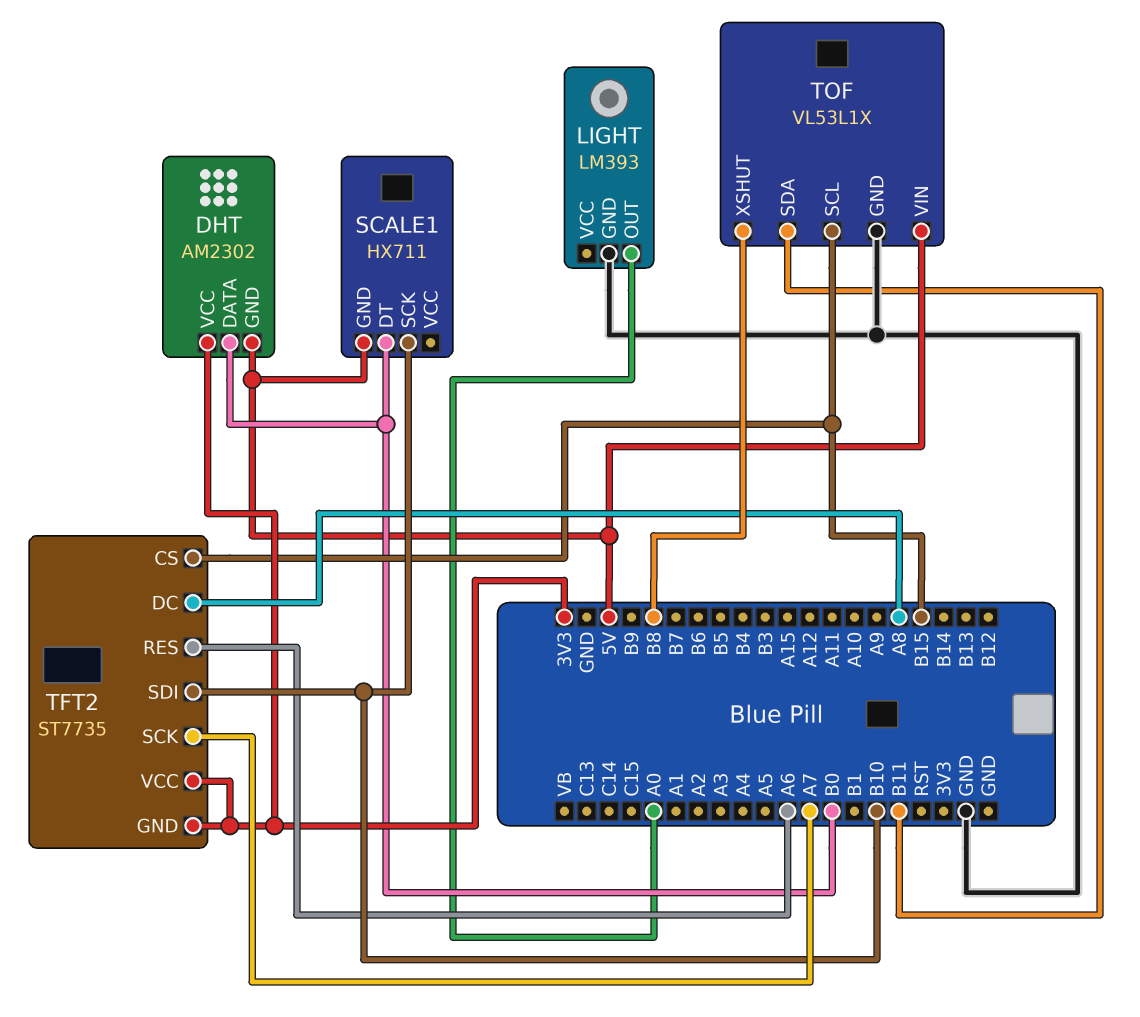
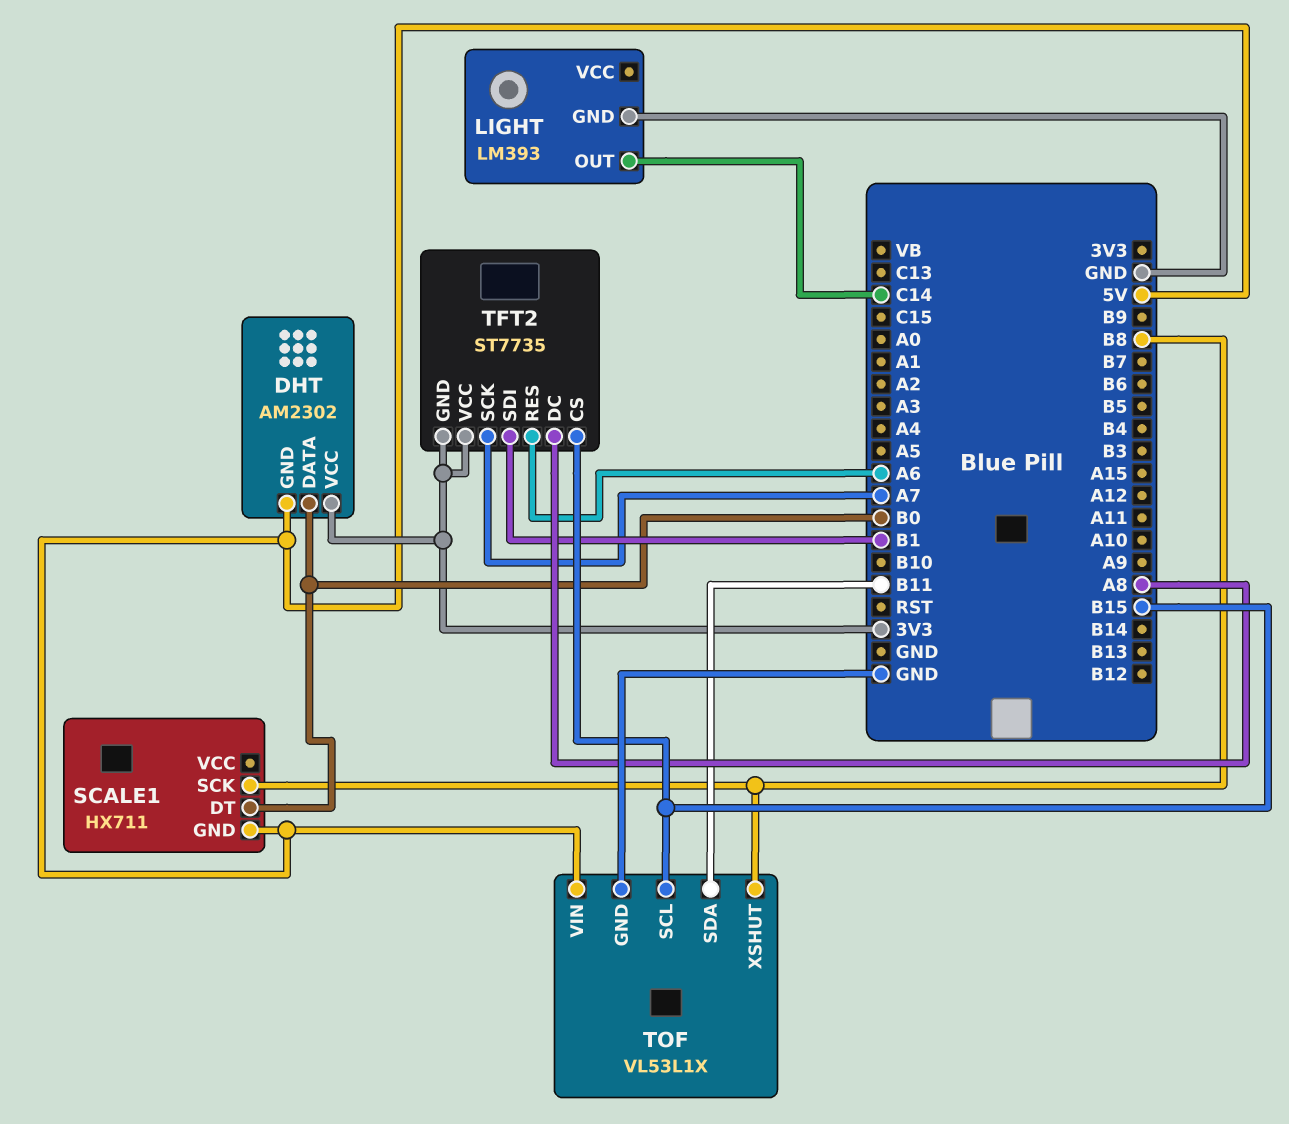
LIGHT pin OUT: A0 -> C14
SCALE1 pin SCK: B10 -> B8
TFT2 pin SDI: B10 -> B1

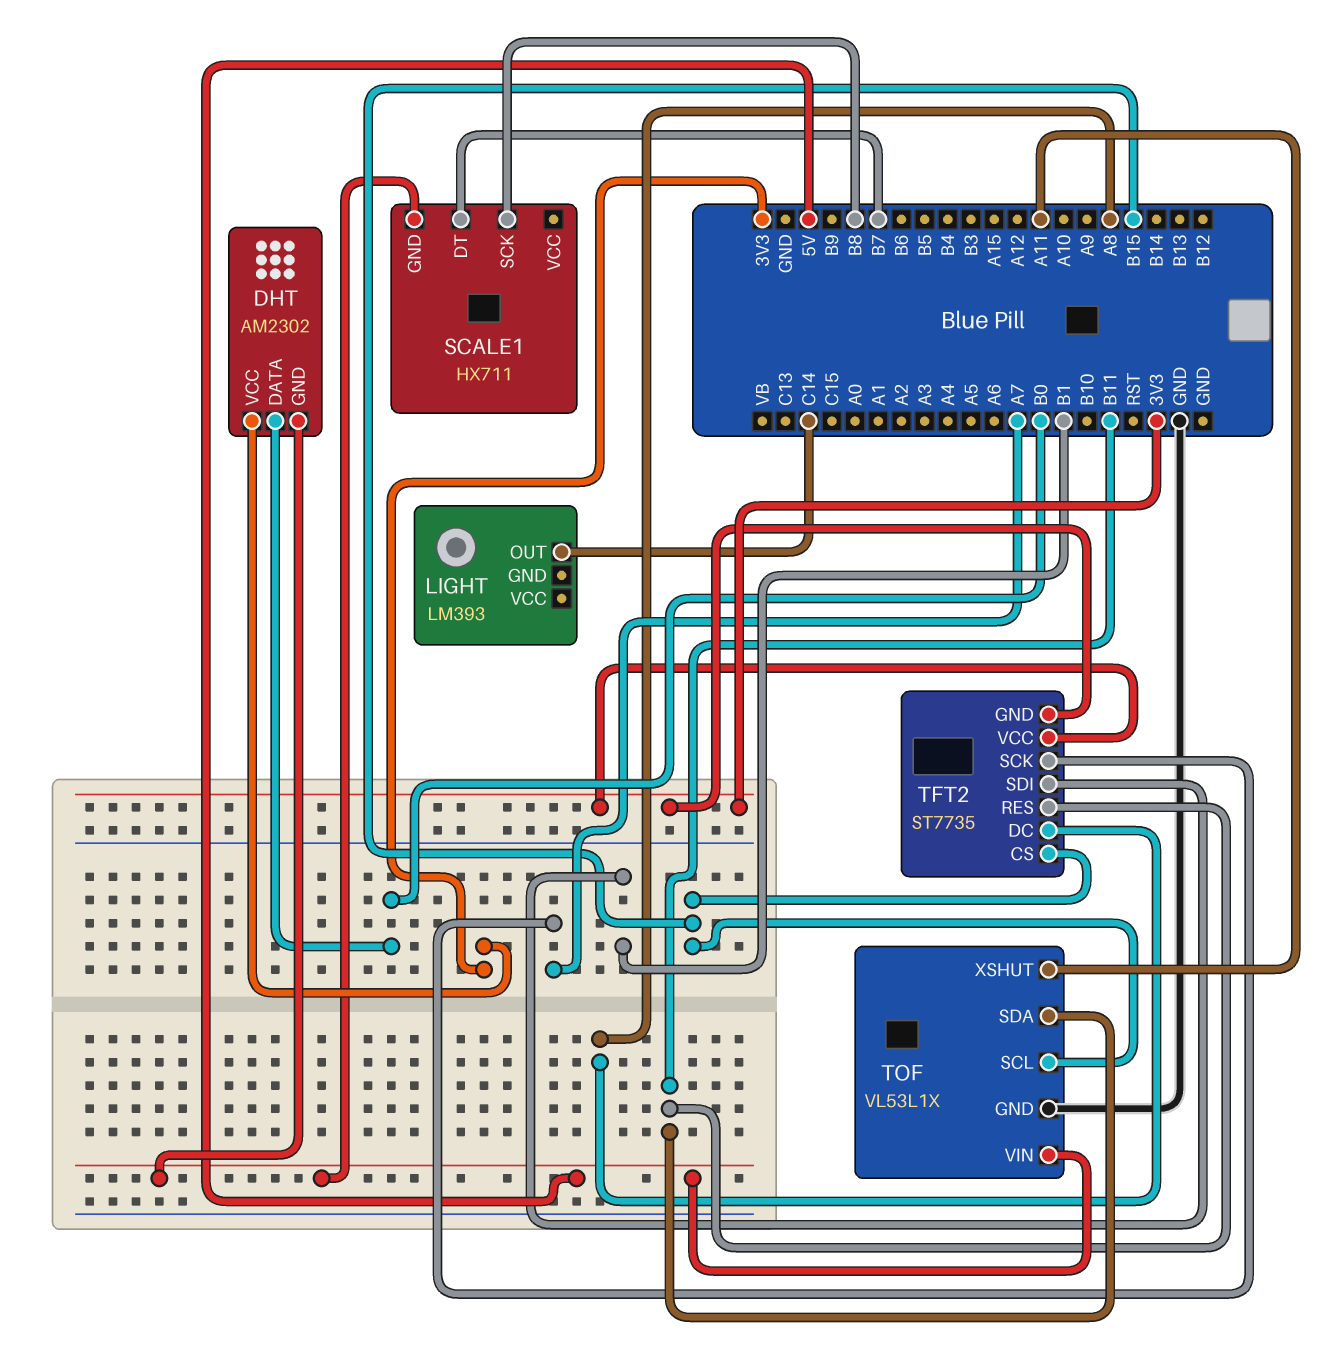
LIGHT pin GND: GND -> none
SCALE1 pin DT: B0 -> B7
TFT2 pin RES: A6 -> B11
TOF pin XSHUT: B8 -> A11

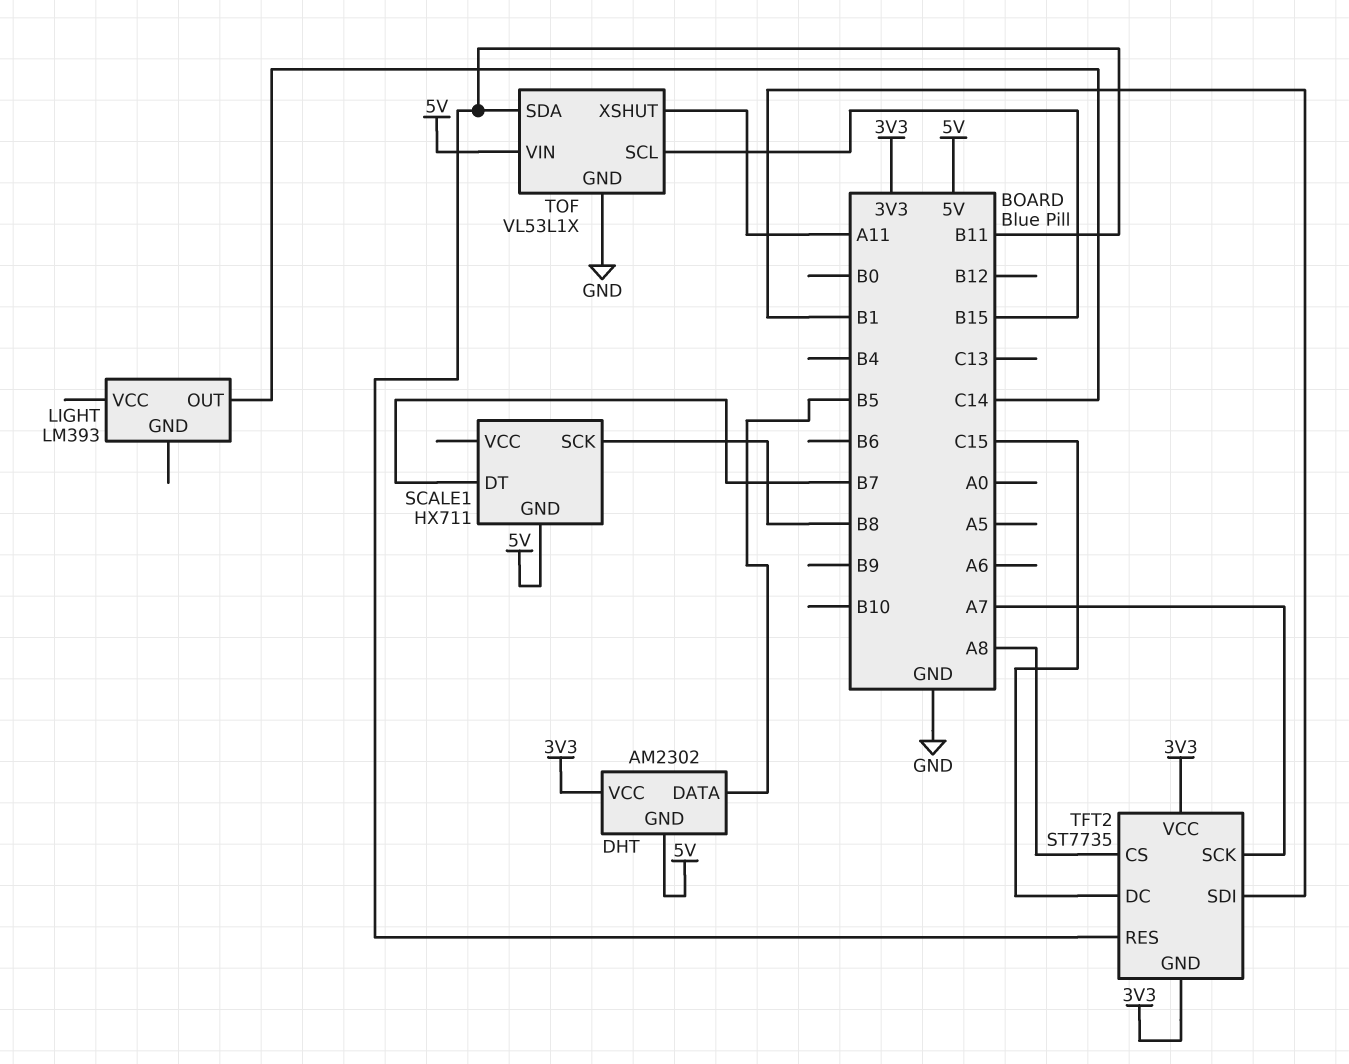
DHT pin DATA: B0 -> B5
TFT2 pin CS: B15 -> A8
TFT2 pin DC: A8 -> C15

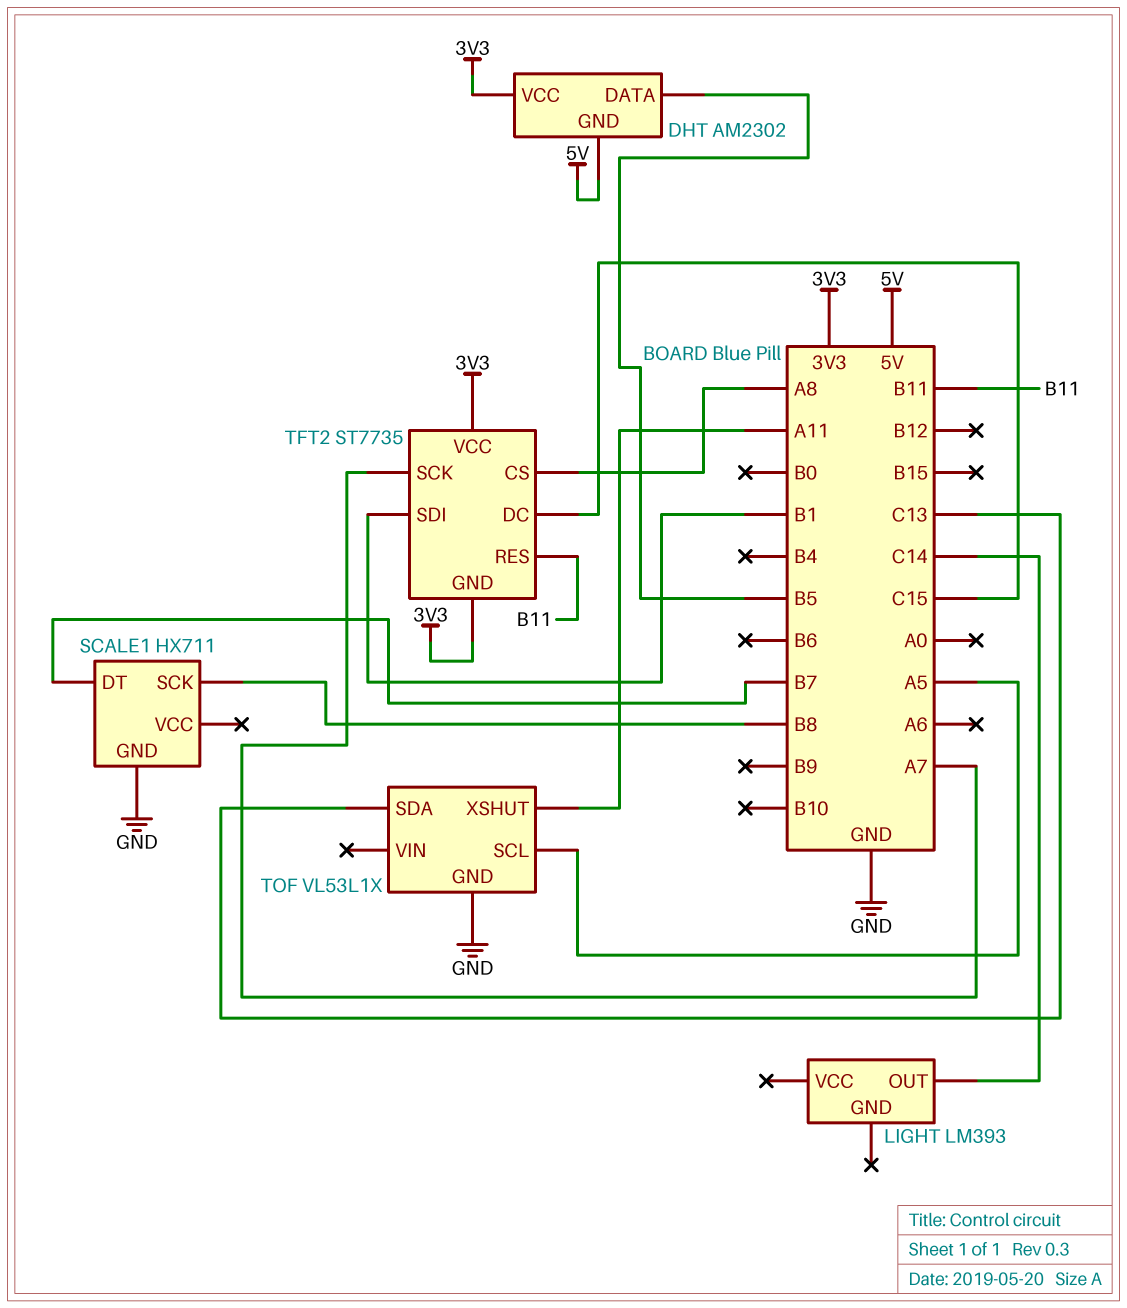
SCALE1 pin GND: 5V -> GND
TOF pin SCL: B15 -> A5
TOF pin SDA: B11 -> C13
TOF pin VIN: 5V -> none

